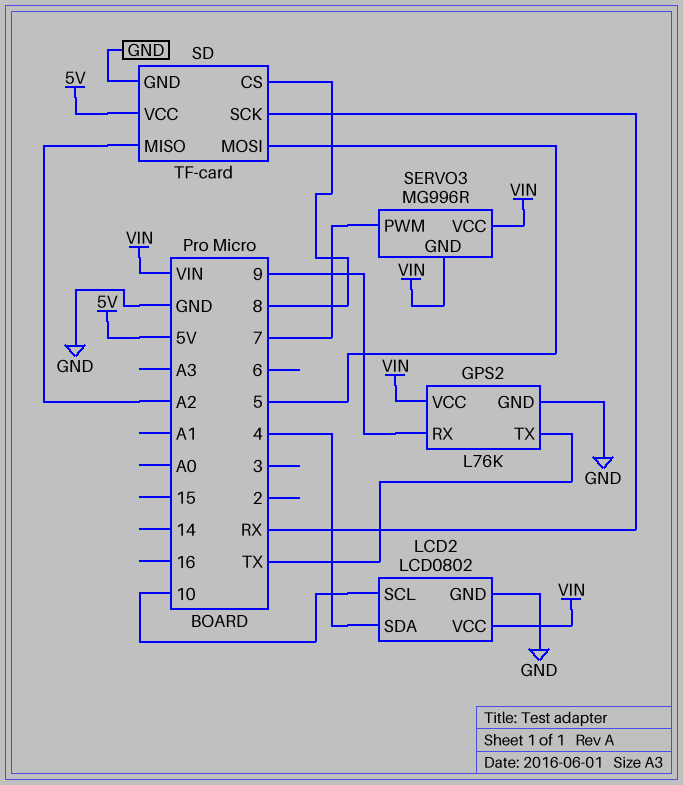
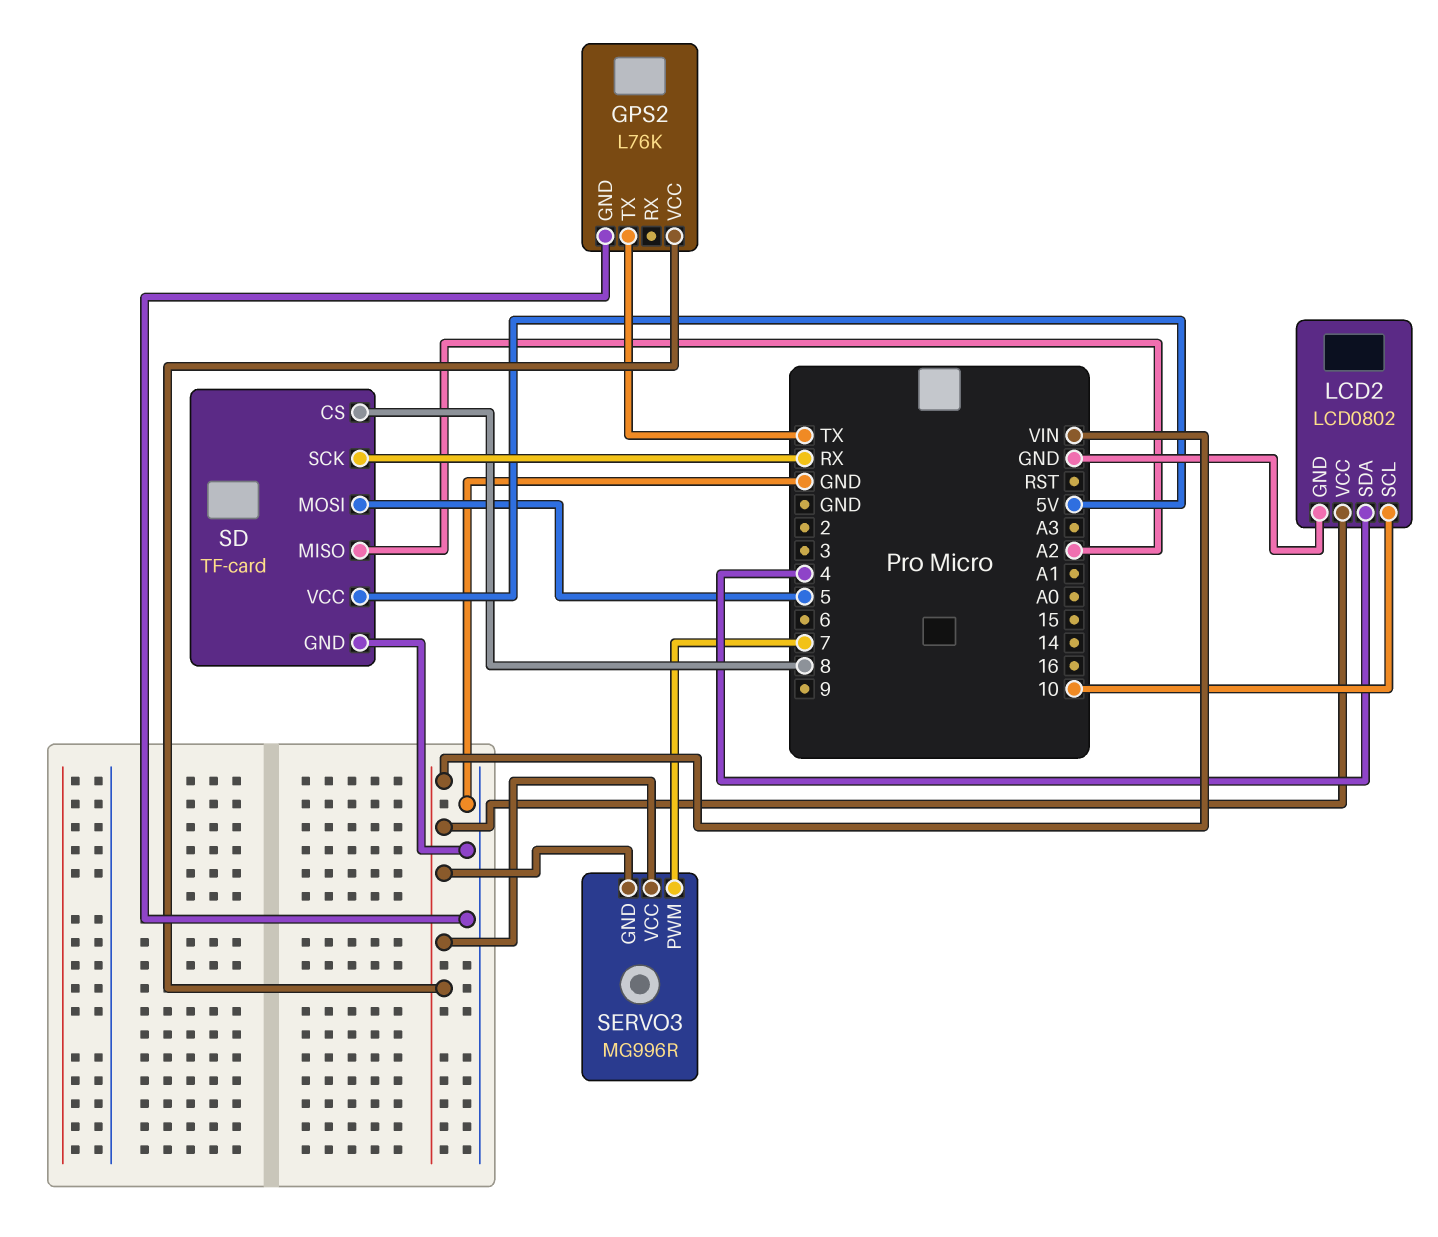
GPS2 pin RX: 9 -> none

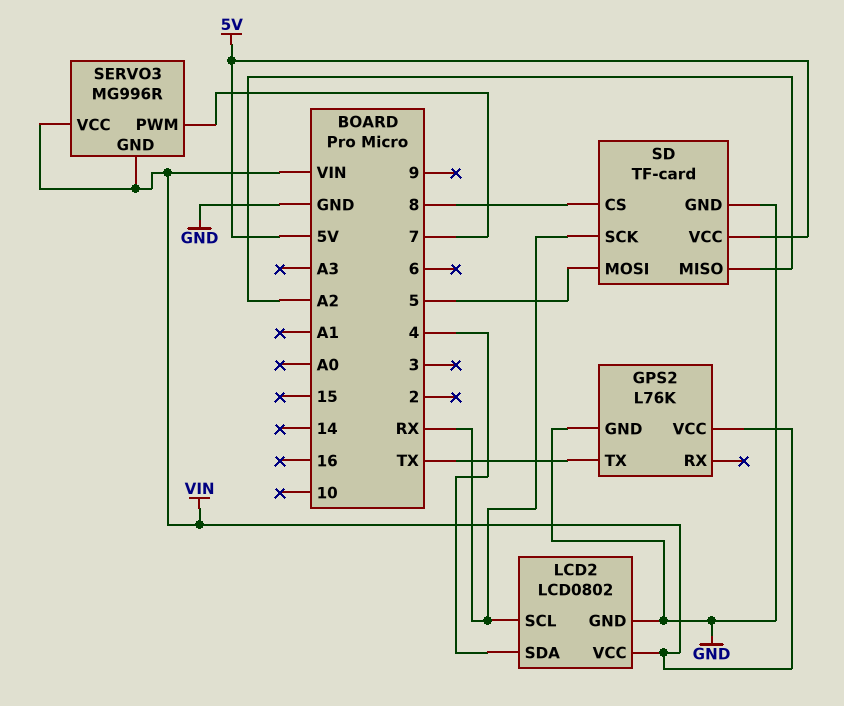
LCD2 pin SCL: 10 -> RX

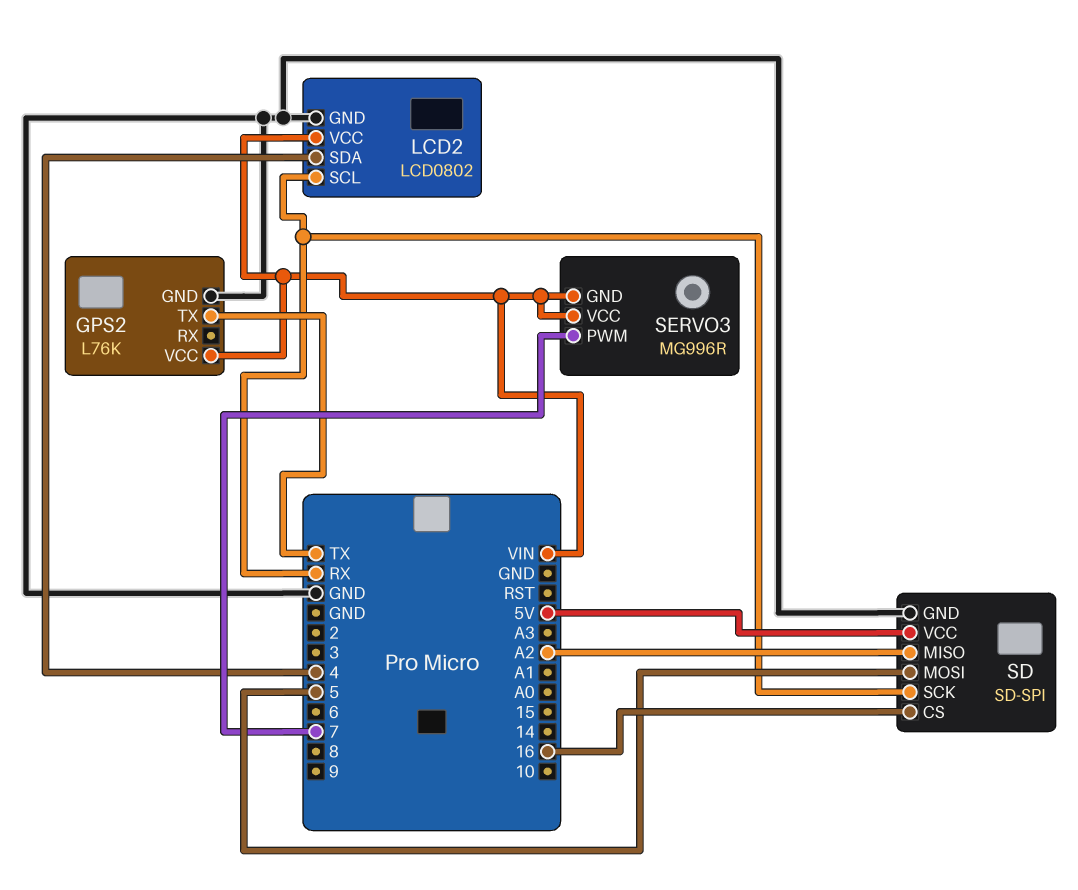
SD: TF-card -> SD-SPI
SD pin CS: 8 -> 16

